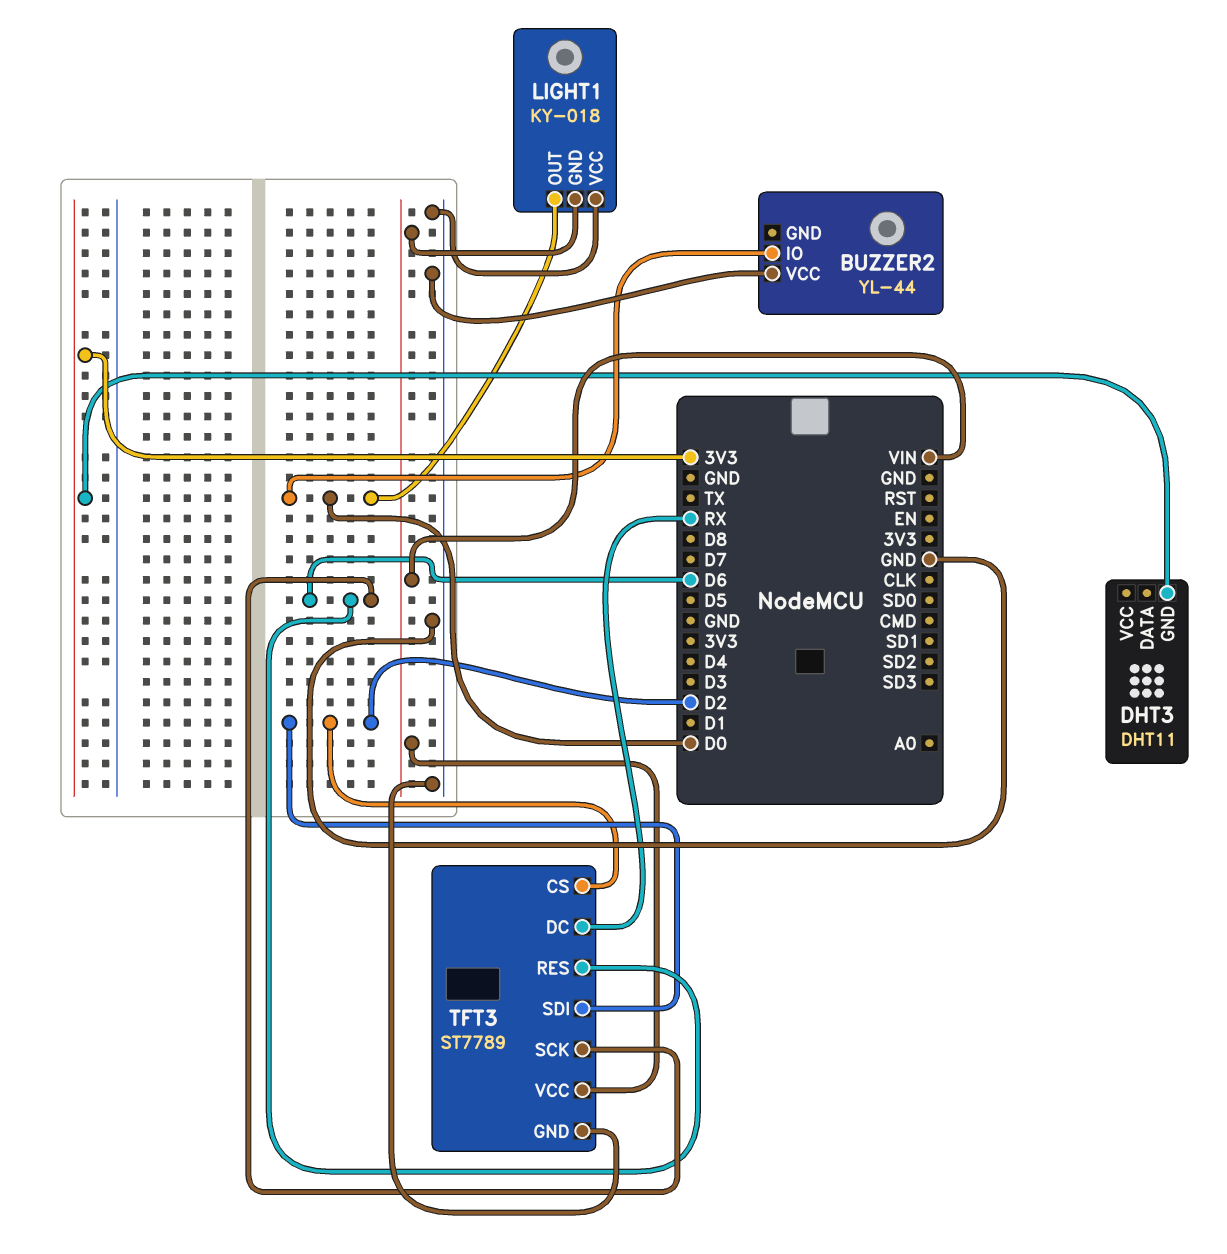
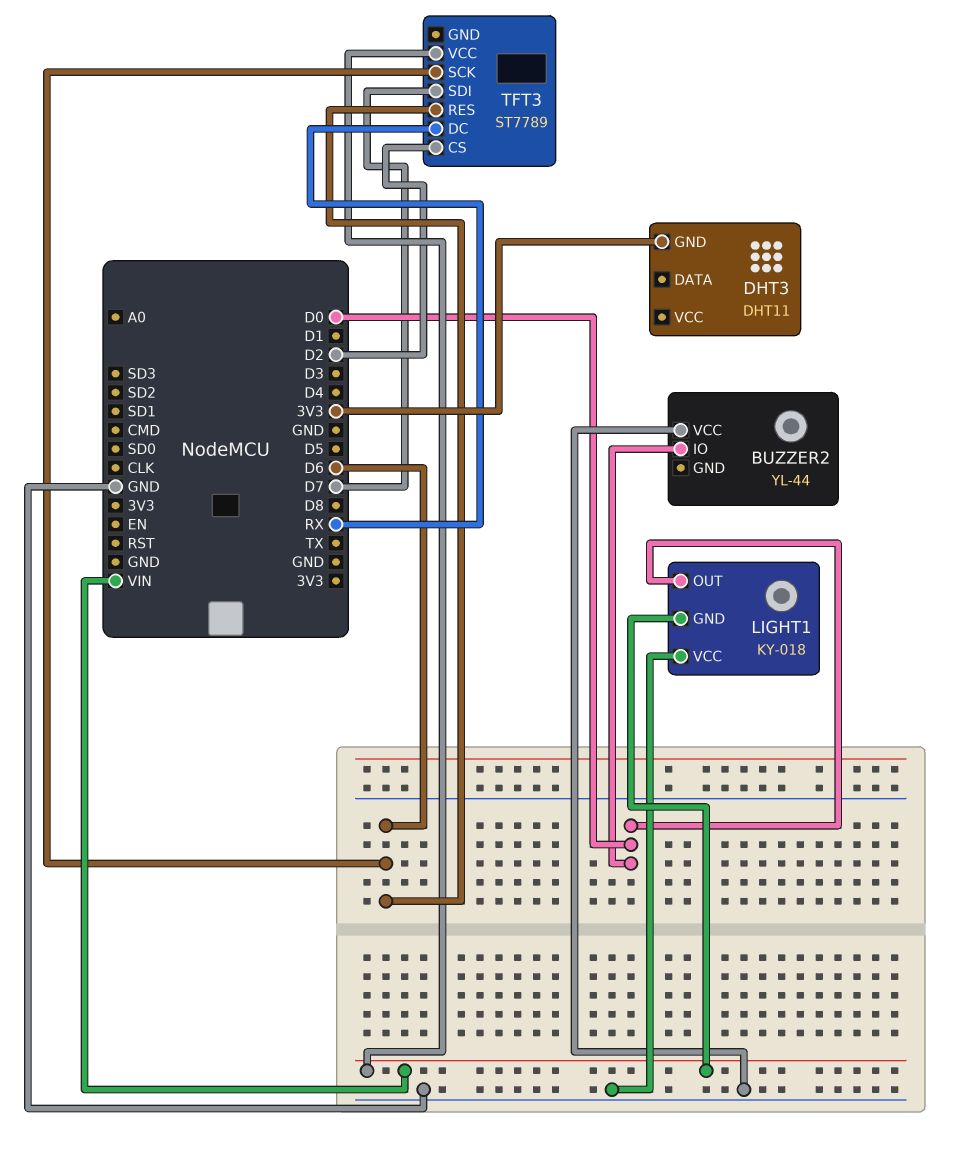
TFT3 pin GND: GND -> none
TFT3 pin SDI: D2 -> D7

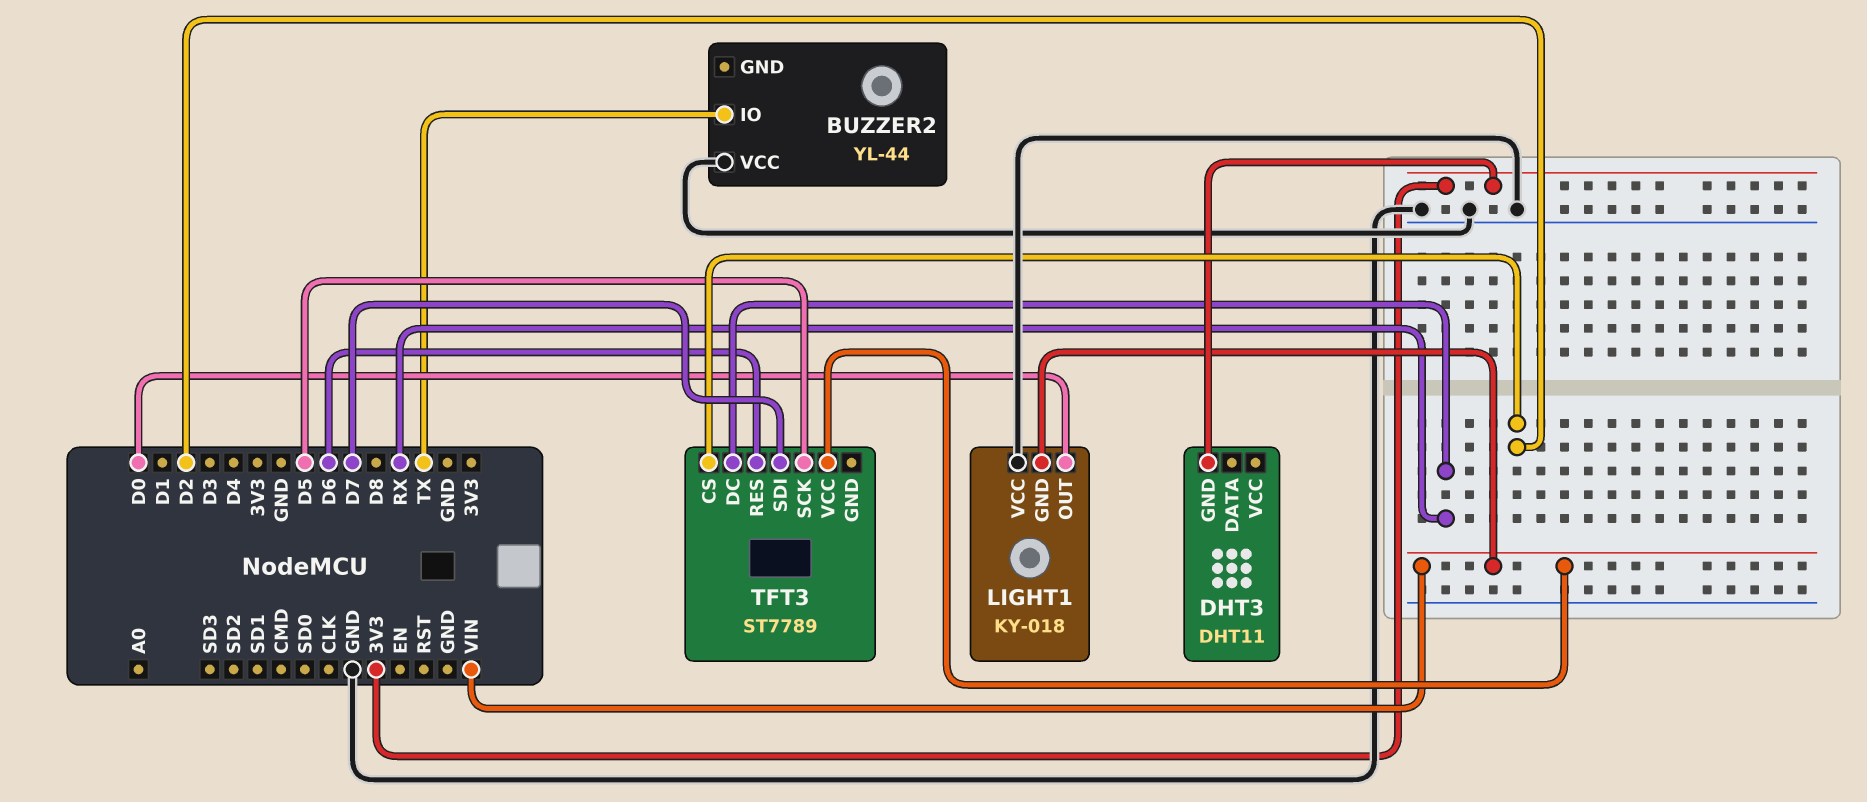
BUZZER2 pin IO: D0 -> TX
TFT3 pin SCK: D6 -> D5

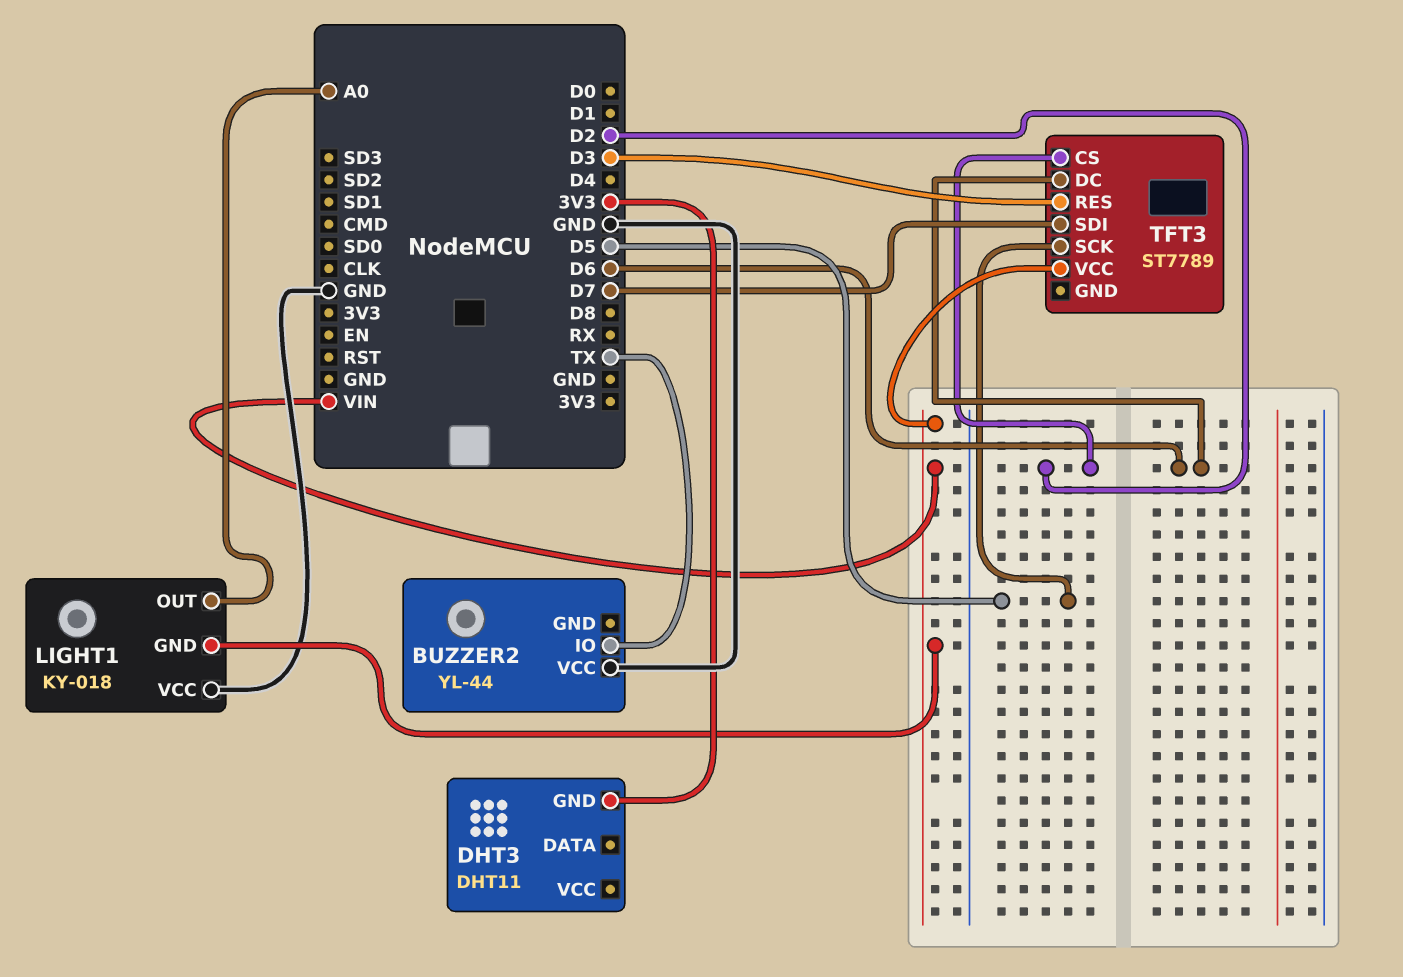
LIGHT1 pin OUT: D0 -> A0
TFT3 pin DC: RX -> D6
TFT3 pin RES: D6 -> D3

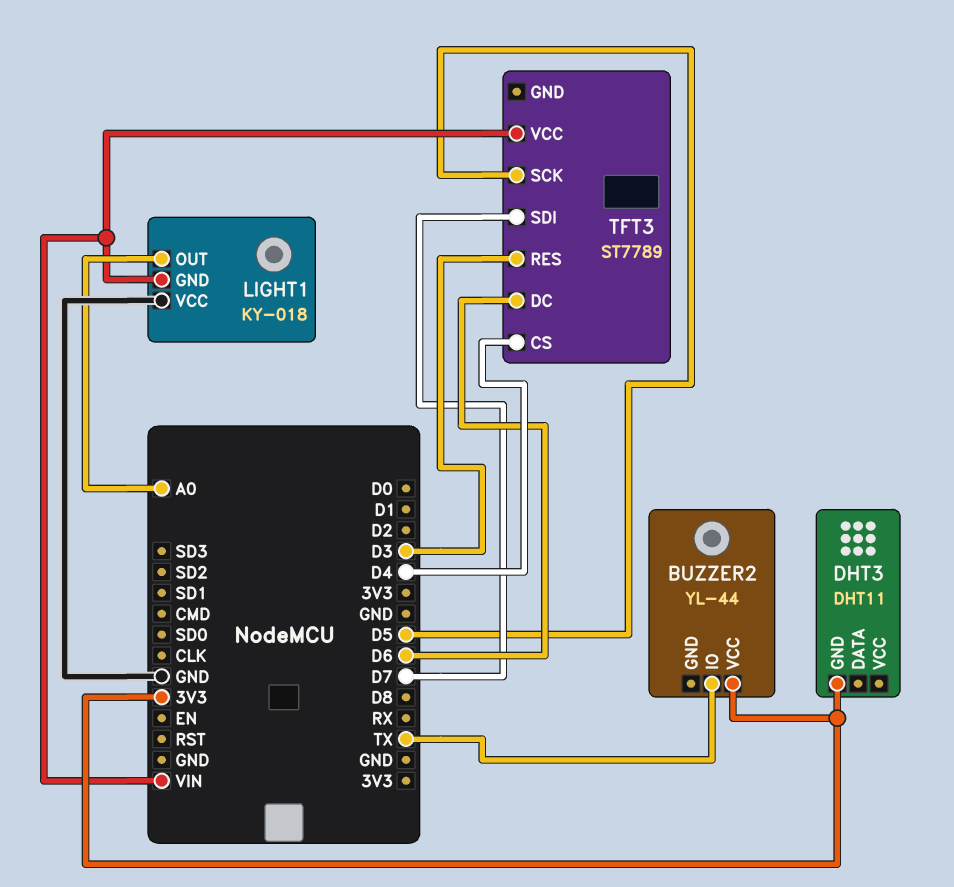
BUZZER2 pin VCC: GND -> 3V3
TFT3 pin CS: D2 -> D4

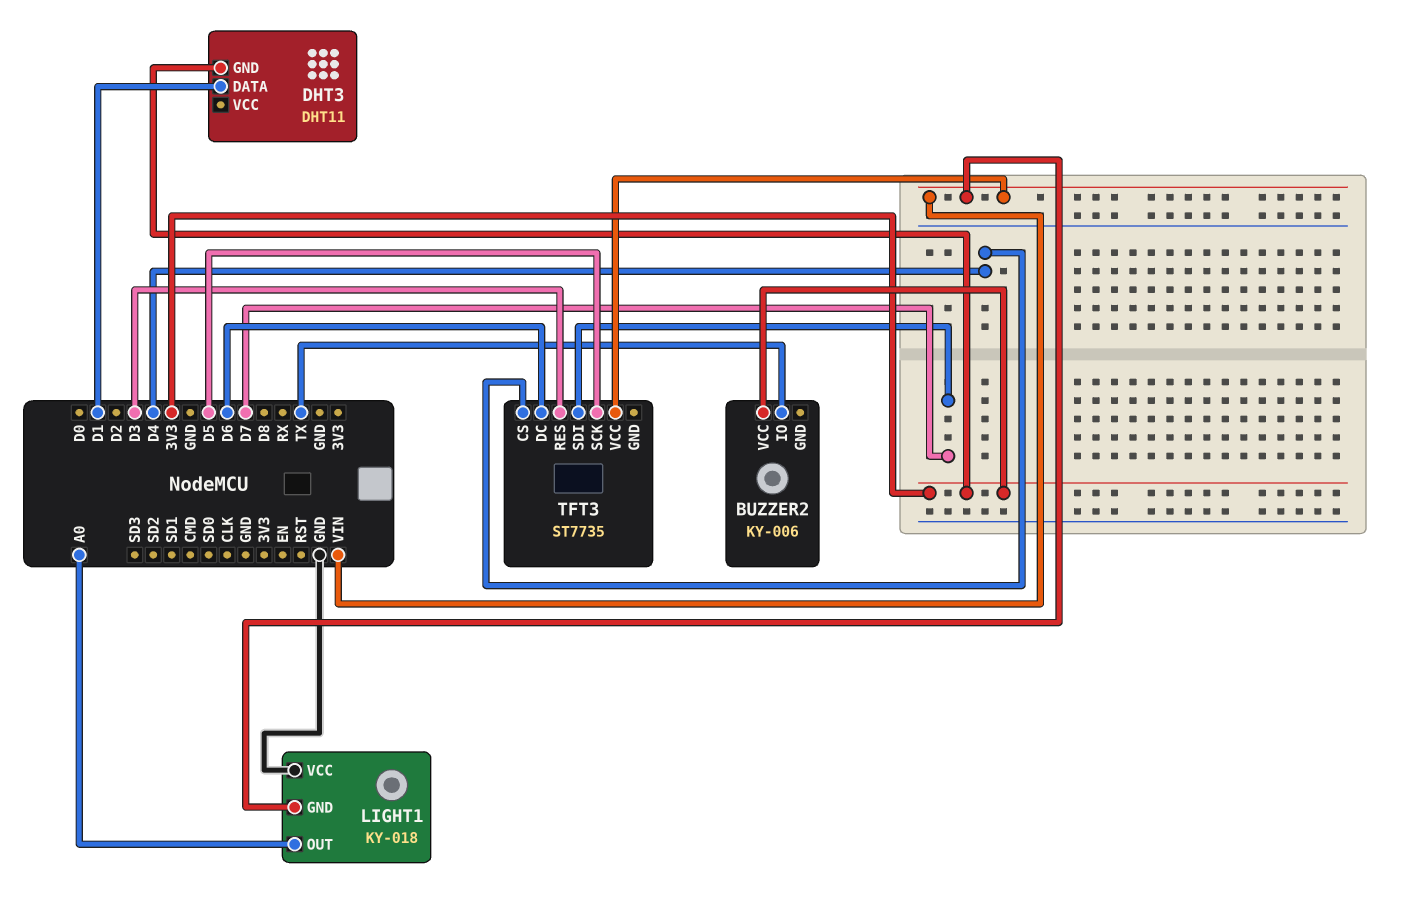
BUZZER2: YL-44 -> KY-006
DHT3 pin DATA: none -> D1
TFT3: ST7789 -> ST7735

